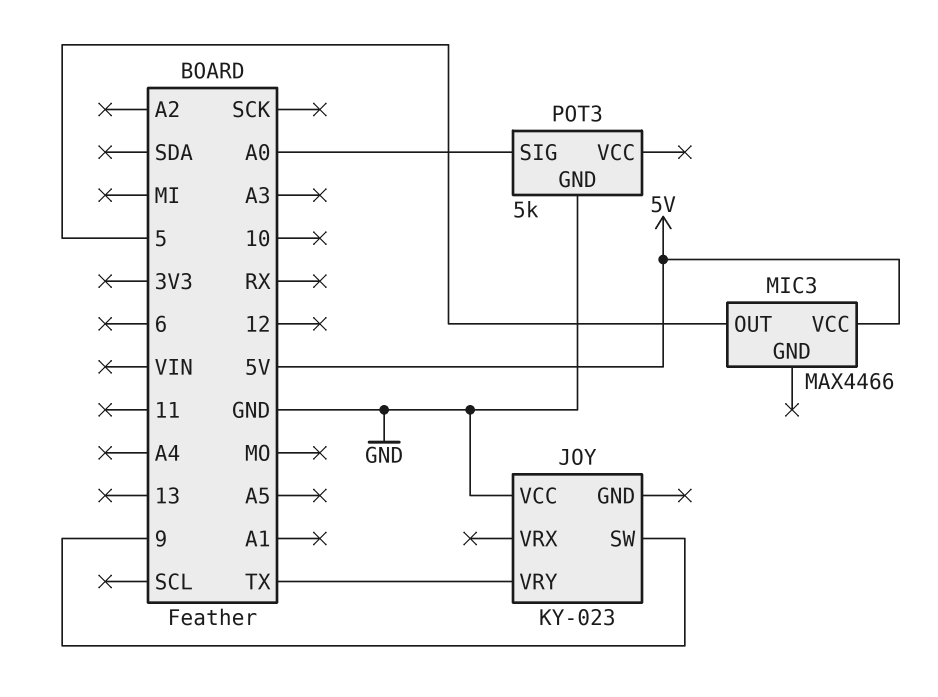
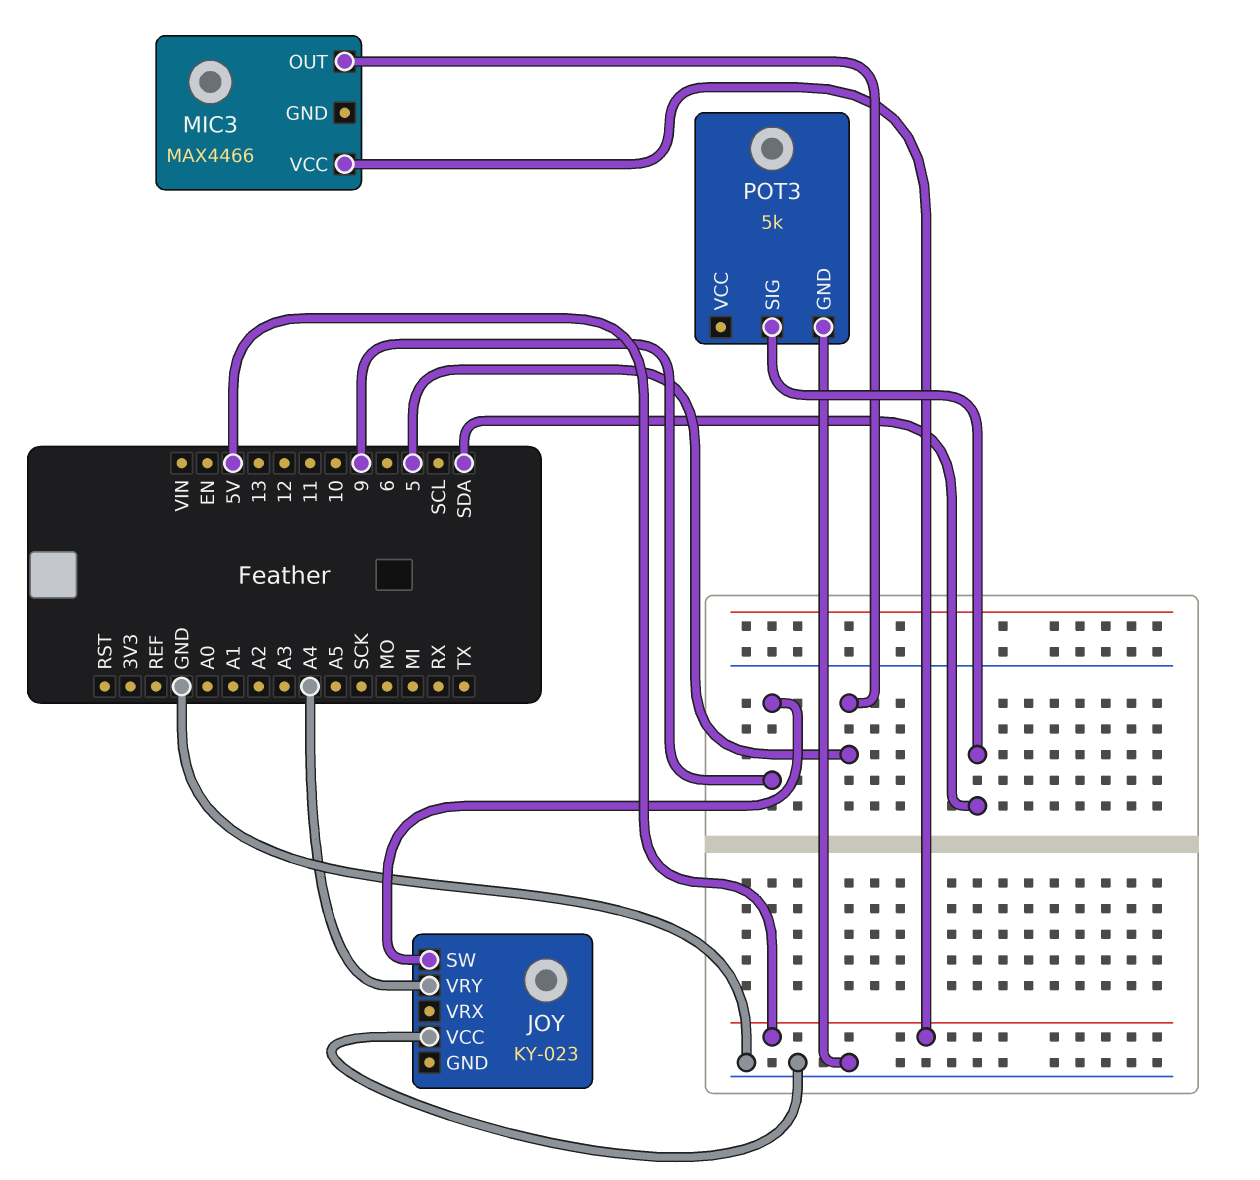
JOY pin VRY: TX -> A4
POT3 pin SIG: A0 -> SDA

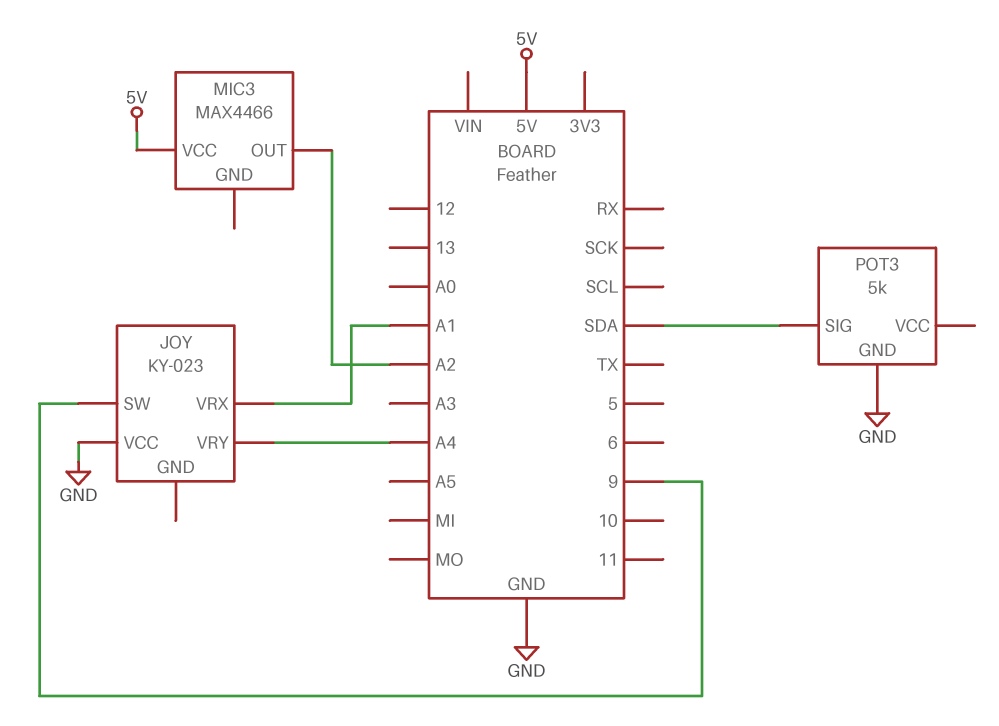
JOY pin VRX: none -> A1
MIC3 pin OUT: 5 -> A2

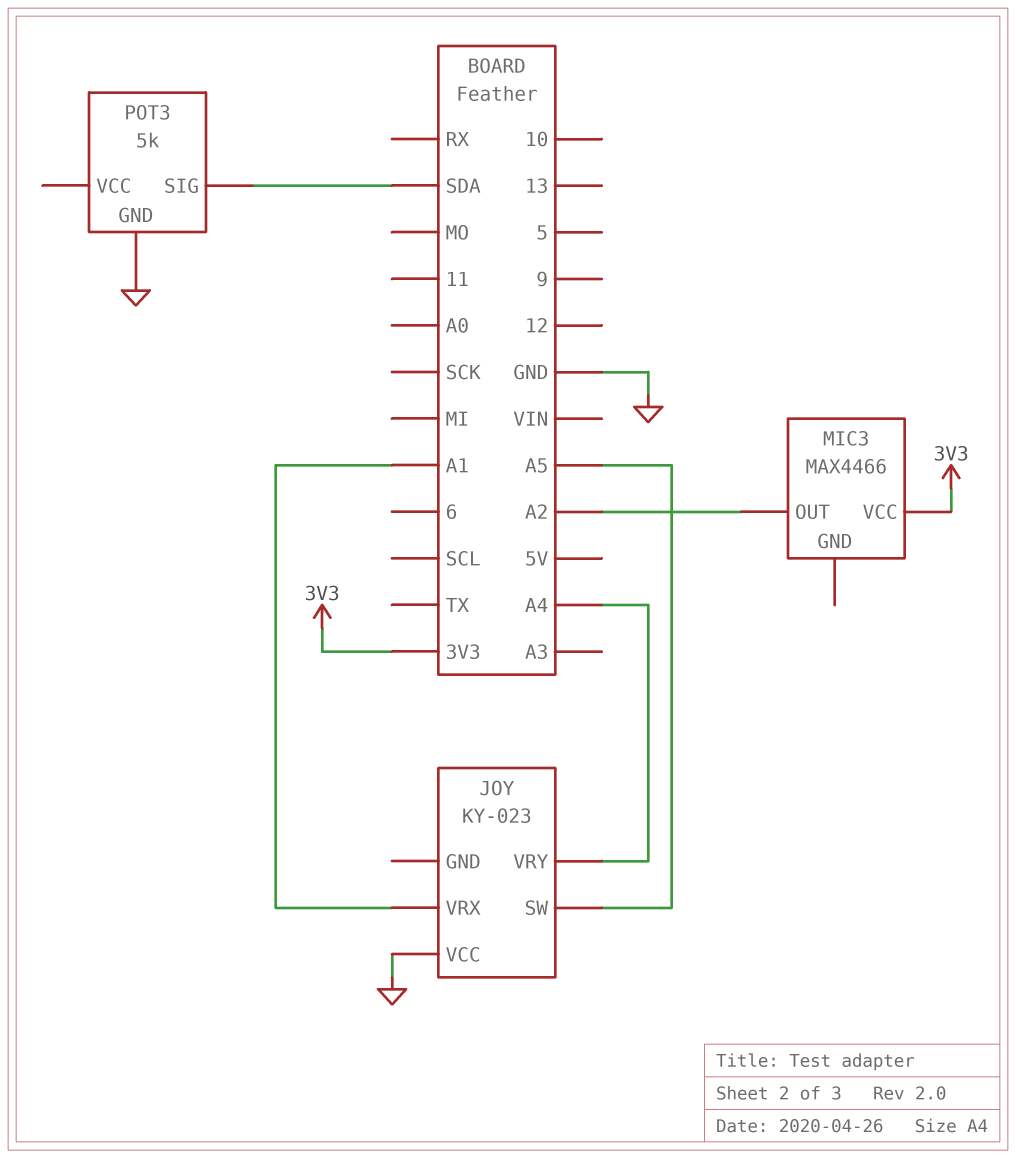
JOY pin SW: 9 -> A5
MIC3 pin VCC: 5V -> 3V3

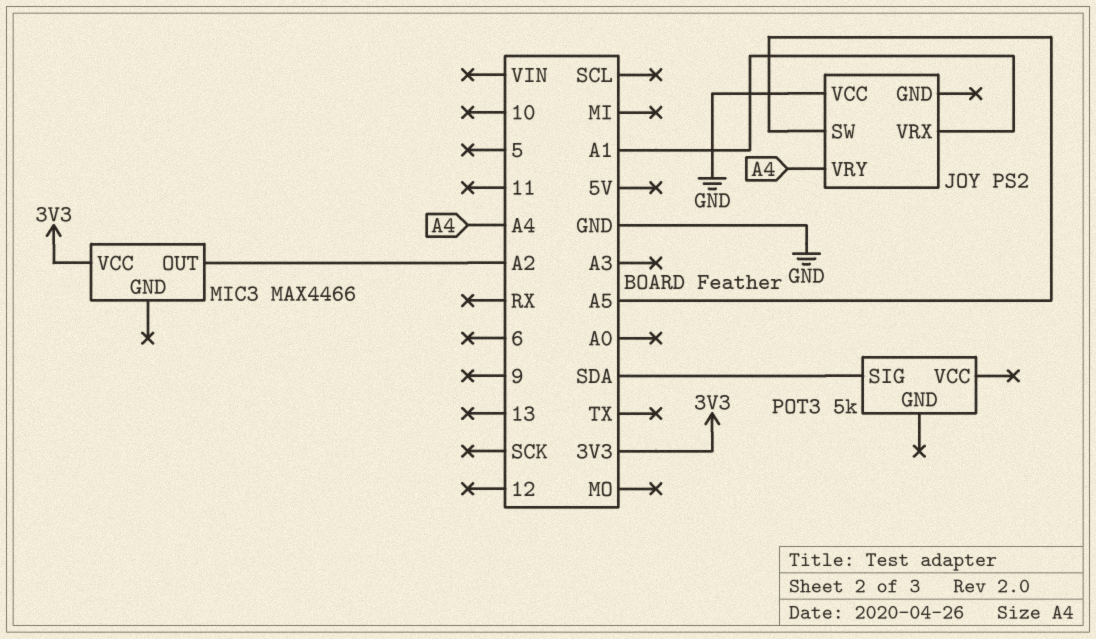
JOY: KY-023 -> PS2
POT3 pin GND: GND -> none

